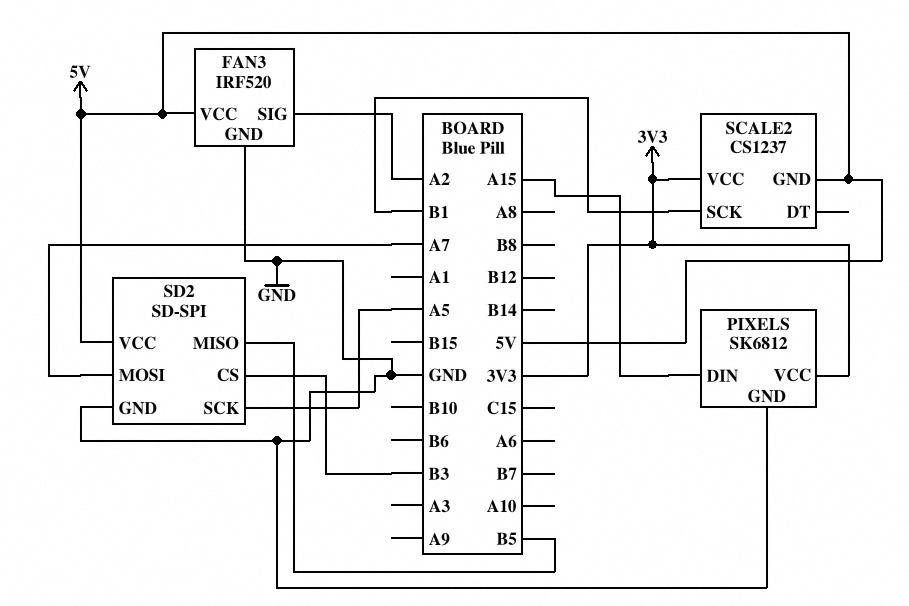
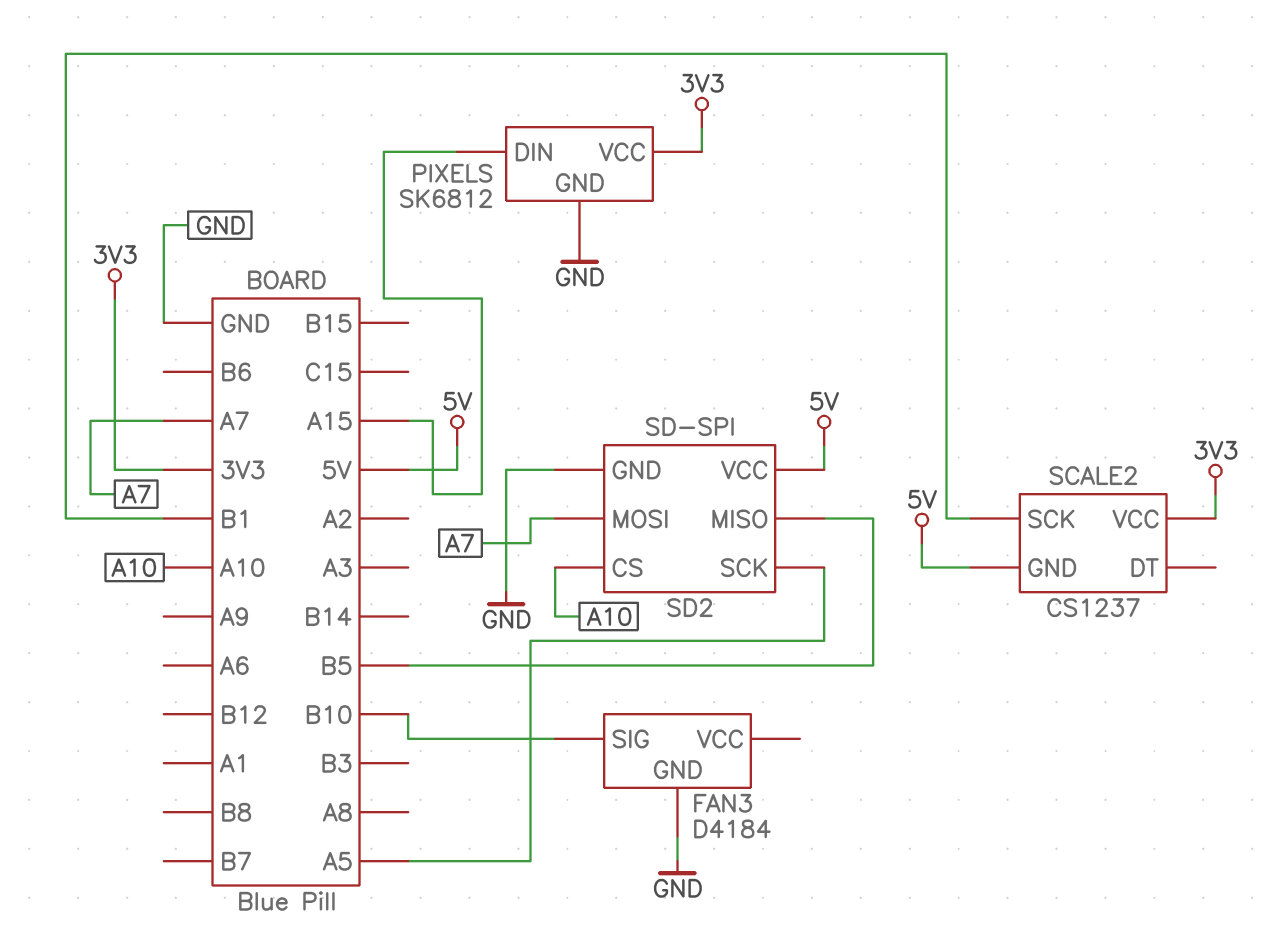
FAN3: IRF520 -> D4184
FAN3 pin SIG: A2 -> B10
FAN3 pin VCC: 5V -> none
SD2 pin CS: B3 -> A10

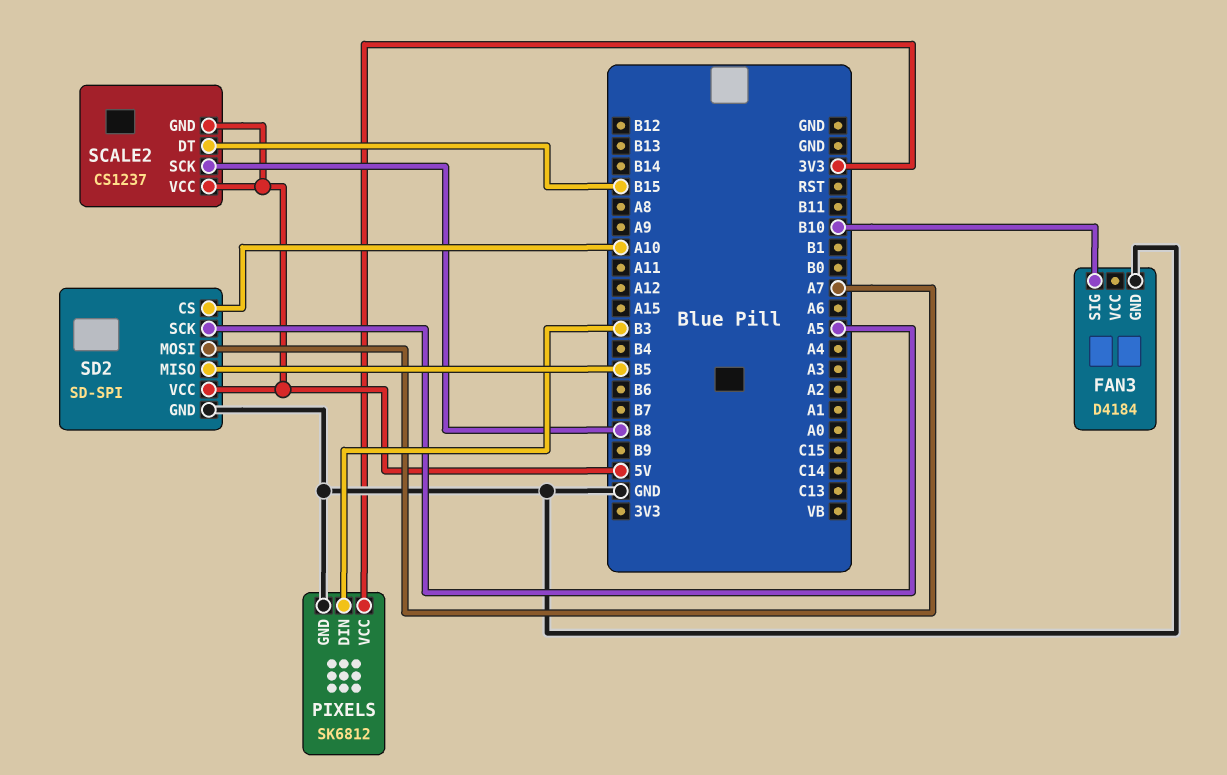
PIXELS pin DIN: A15 -> B3
SCALE2 pin DT: none -> B15
SCALE2 pin SCK: B1 -> B8
SCALE2 pin VCC: 3V3 -> 5V

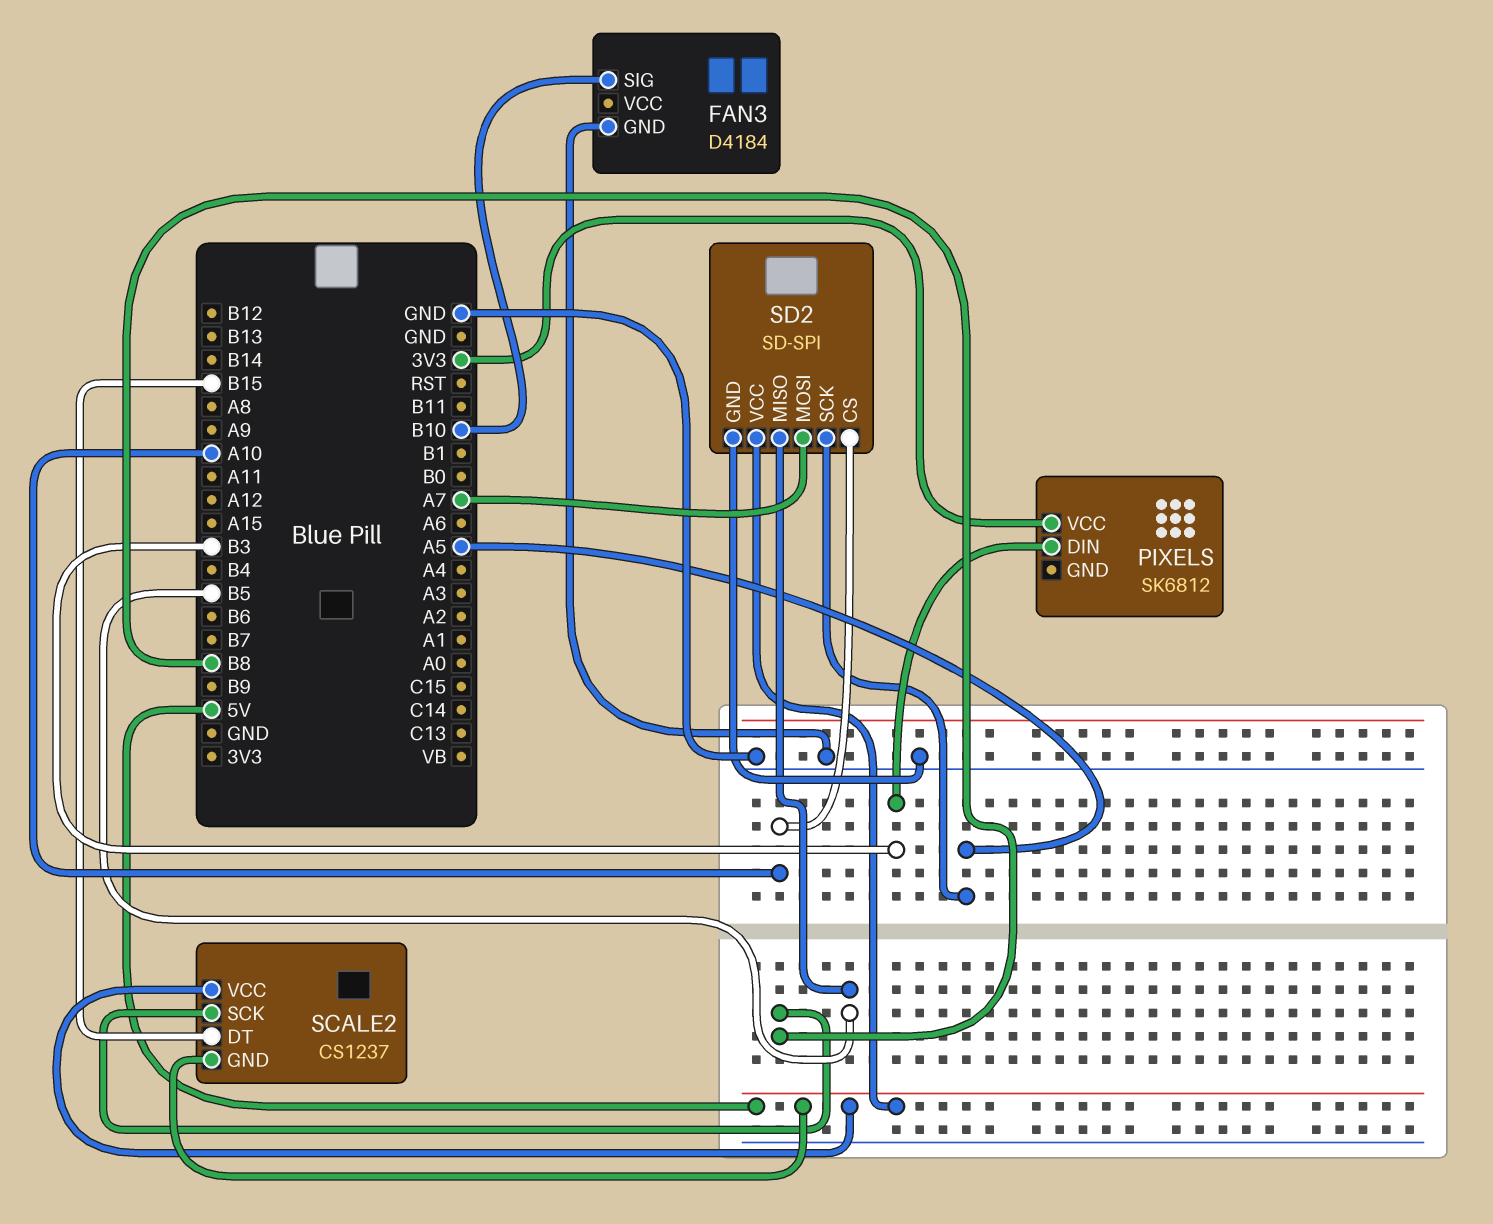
PIXELS pin GND: GND -> none

